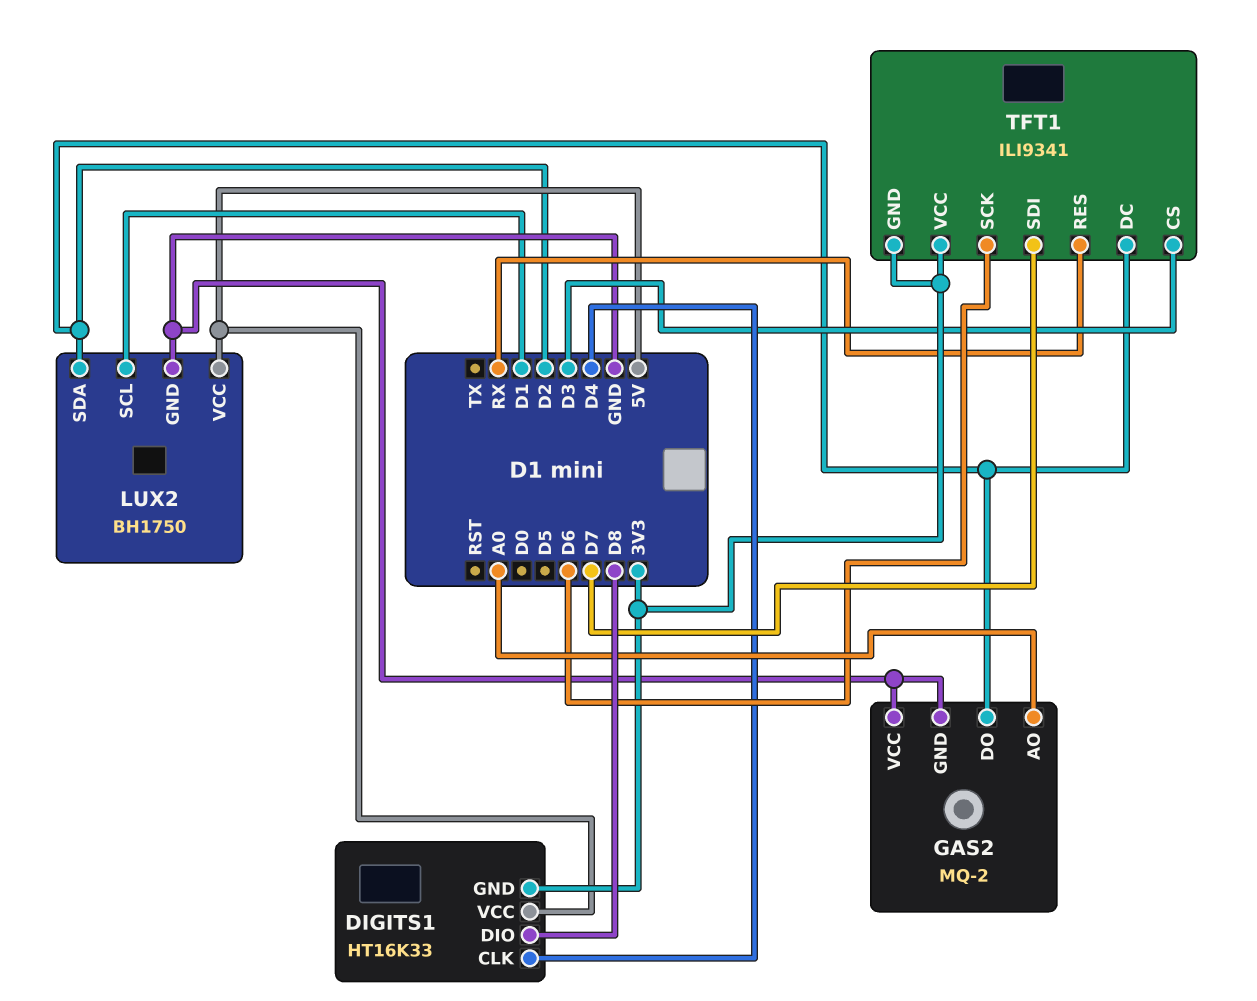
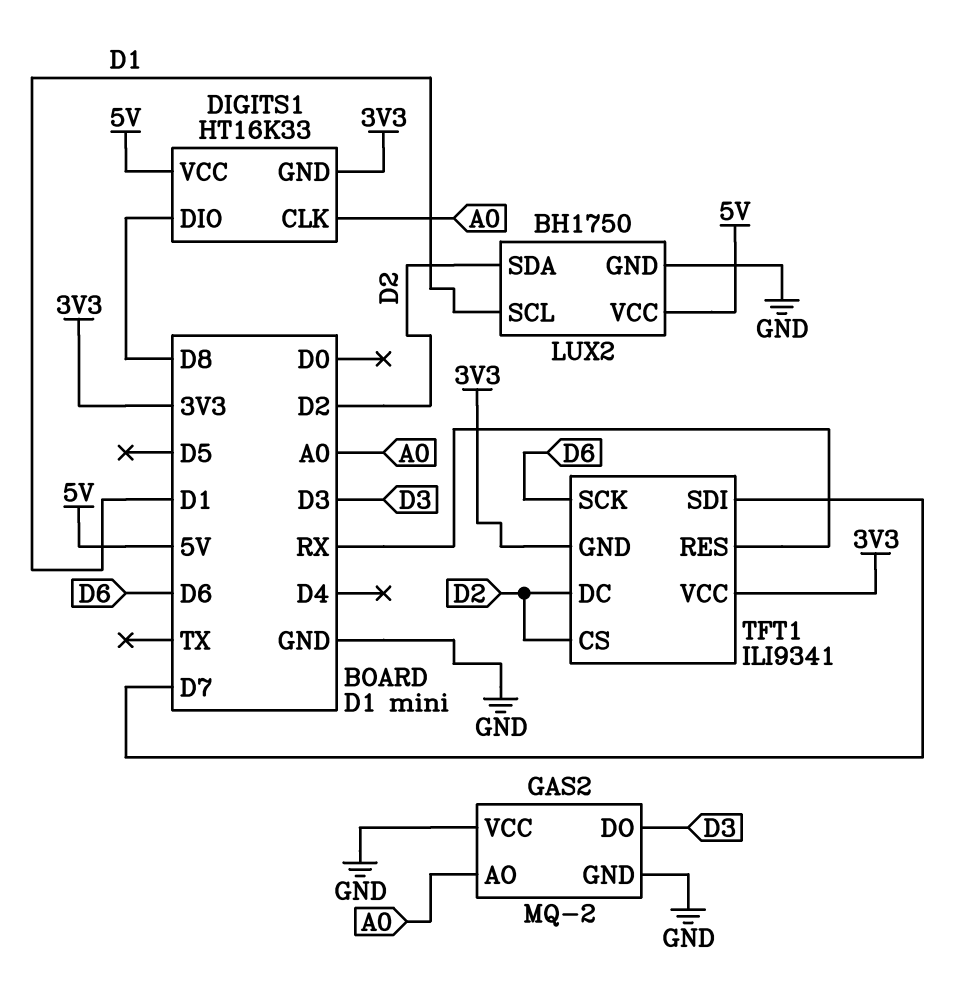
DIGITS1 pin CLK: D4 -> A0
GAS2 pin DO: D2 -> D3
TFT1 pin CS: D3 -> D2

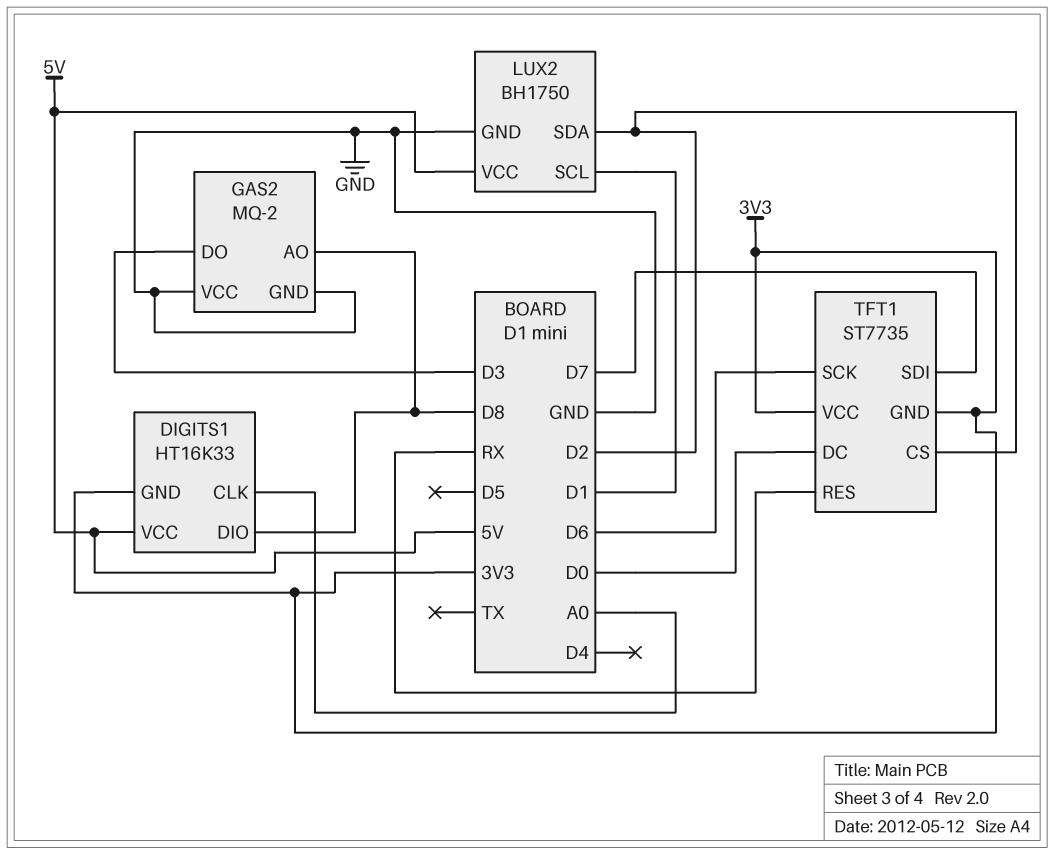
GAS2 pin AO: A0 -> D8
TFT1: ILI9341 -> ST7735
TFT1 pin DC: D2 -> D0

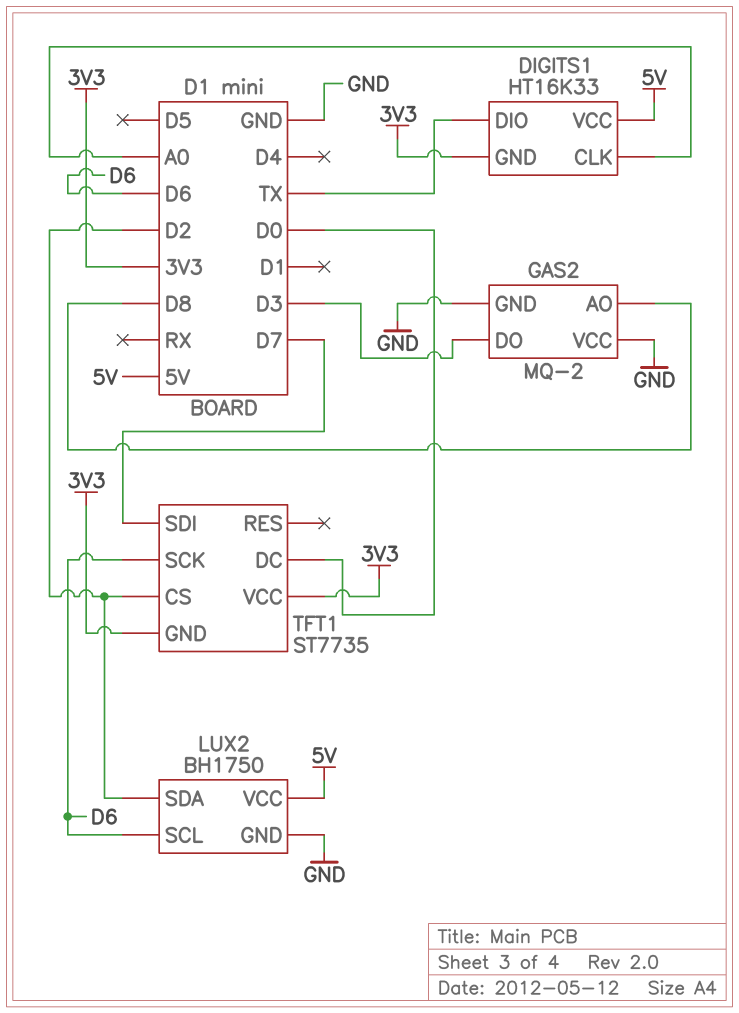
DIGITS1 pin DIO: D8 -> TX
LUX2 pin SCL: D1 -> D6
TFT1 pin RES: RX -> none

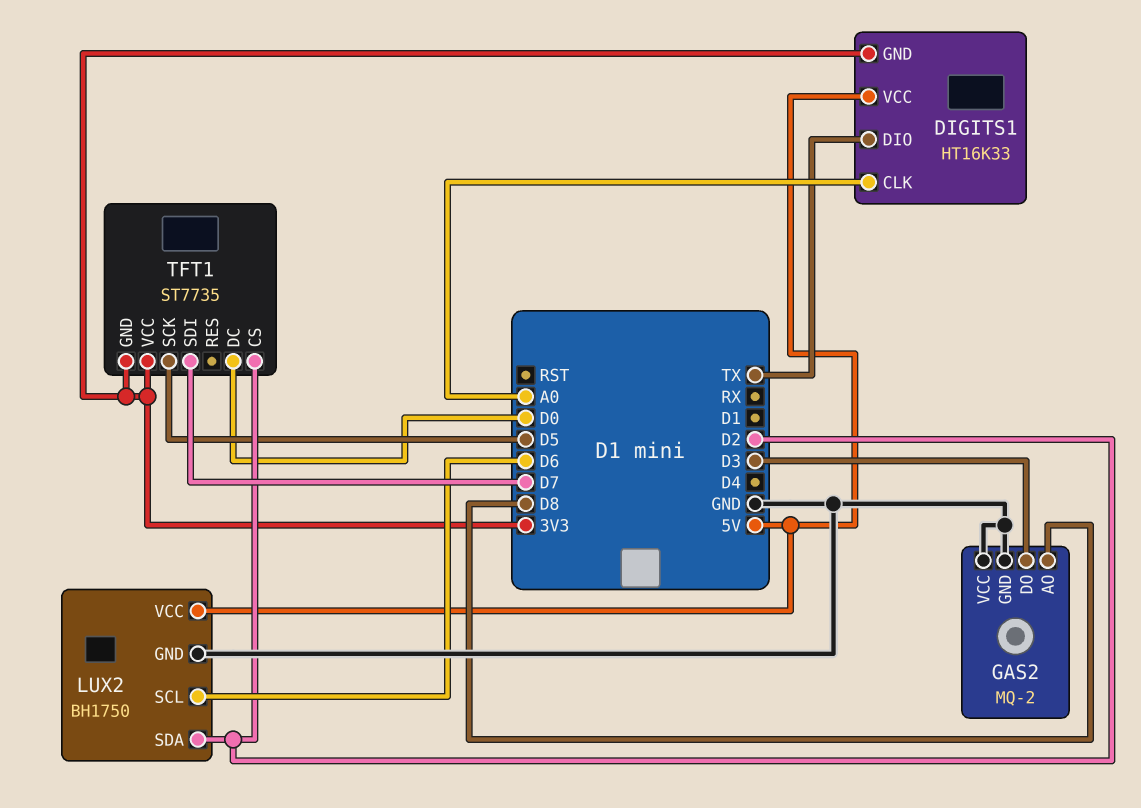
TFT1 pin SCK: D6 -> D5

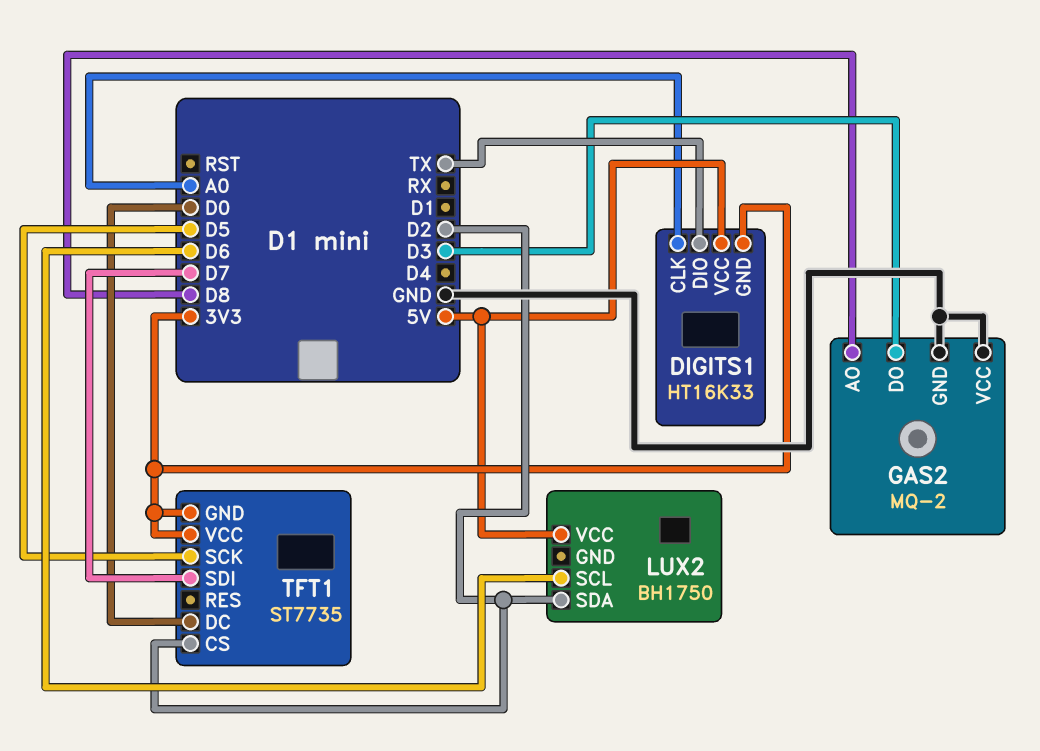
LUX2 pin GND: GND -> none

